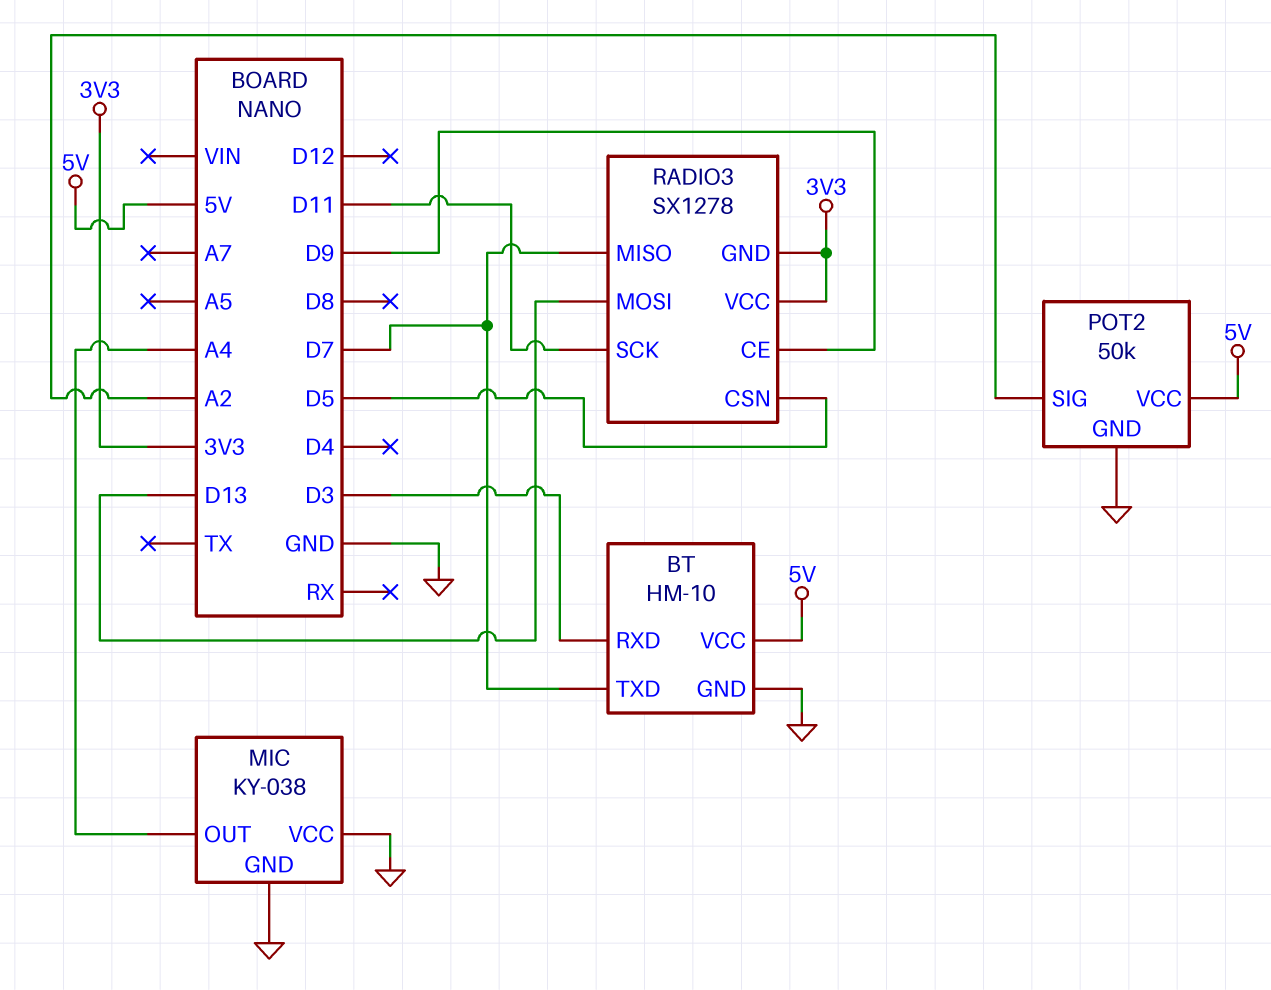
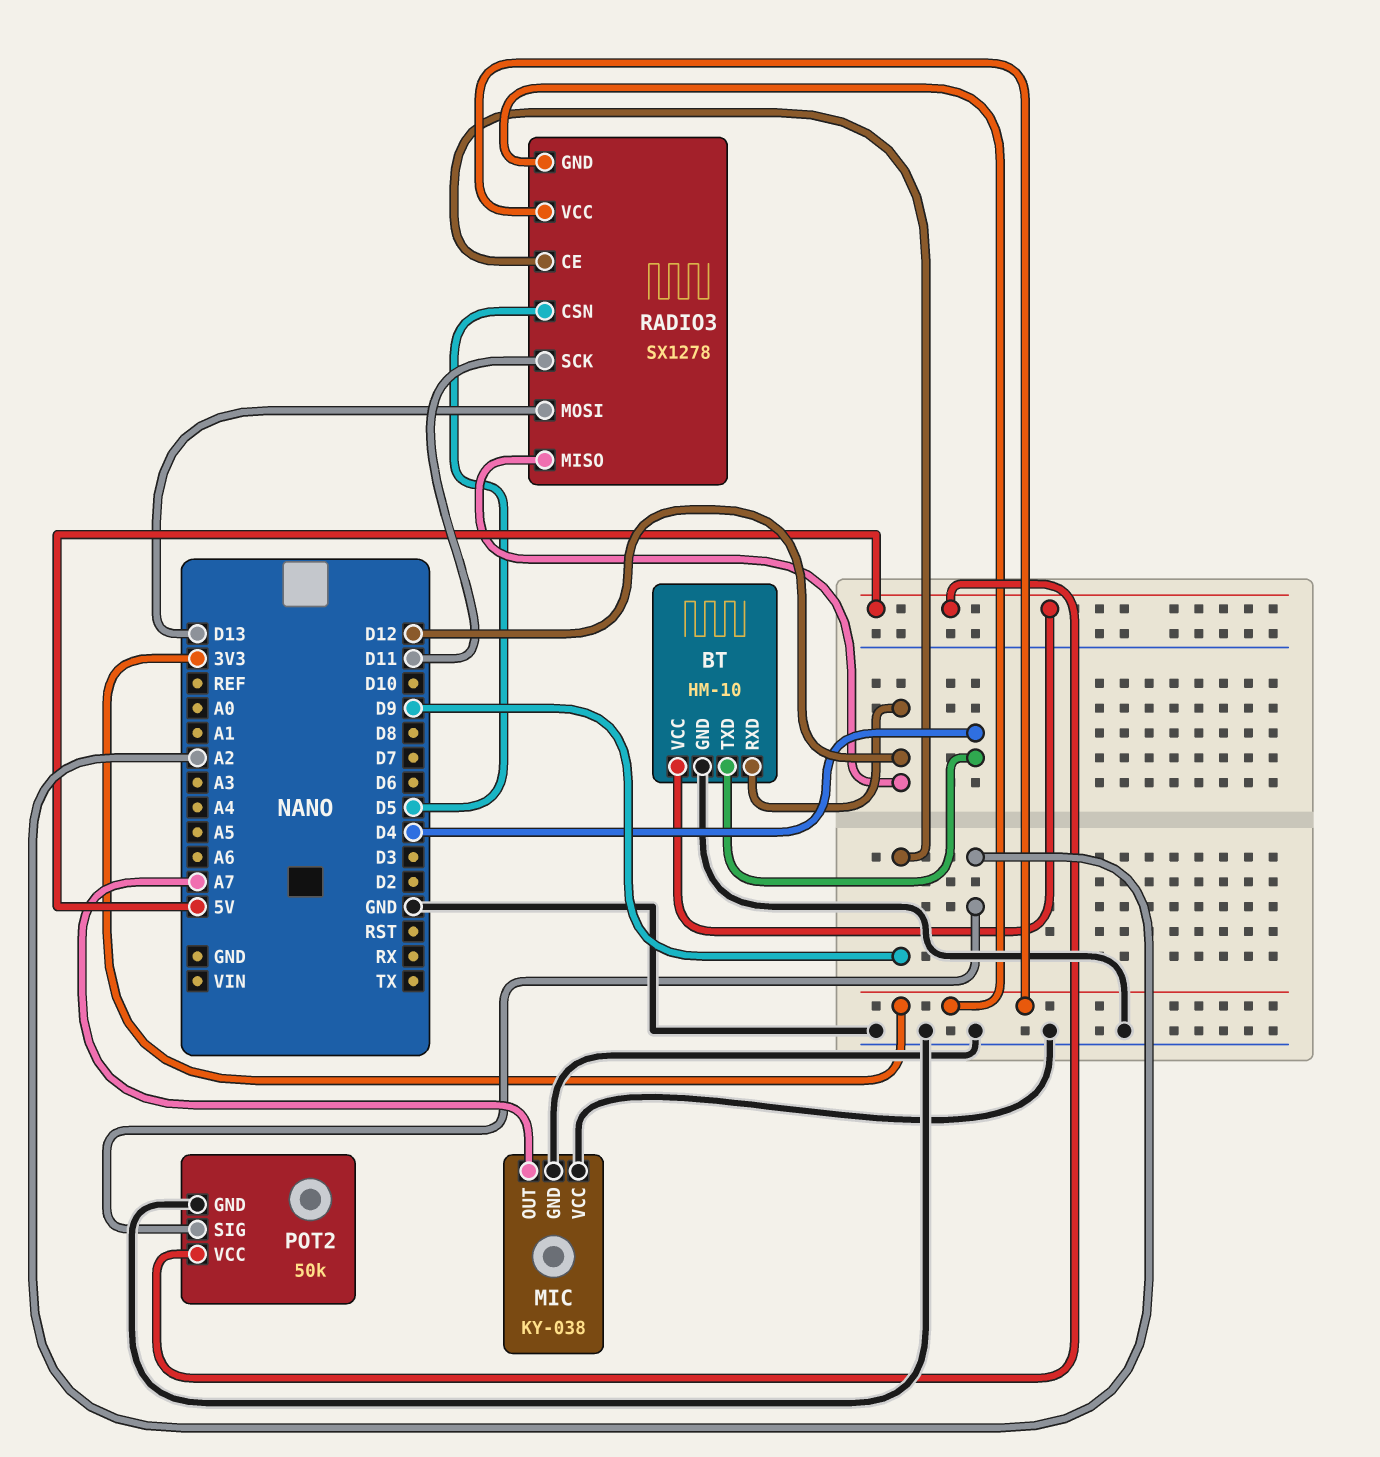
BT pin RXD: D3 -> D12
BT pin TXD: D7 -> D4
MIC pin OUT: A4 -> A7
RADIO3 pin MISO: D7 -> D12

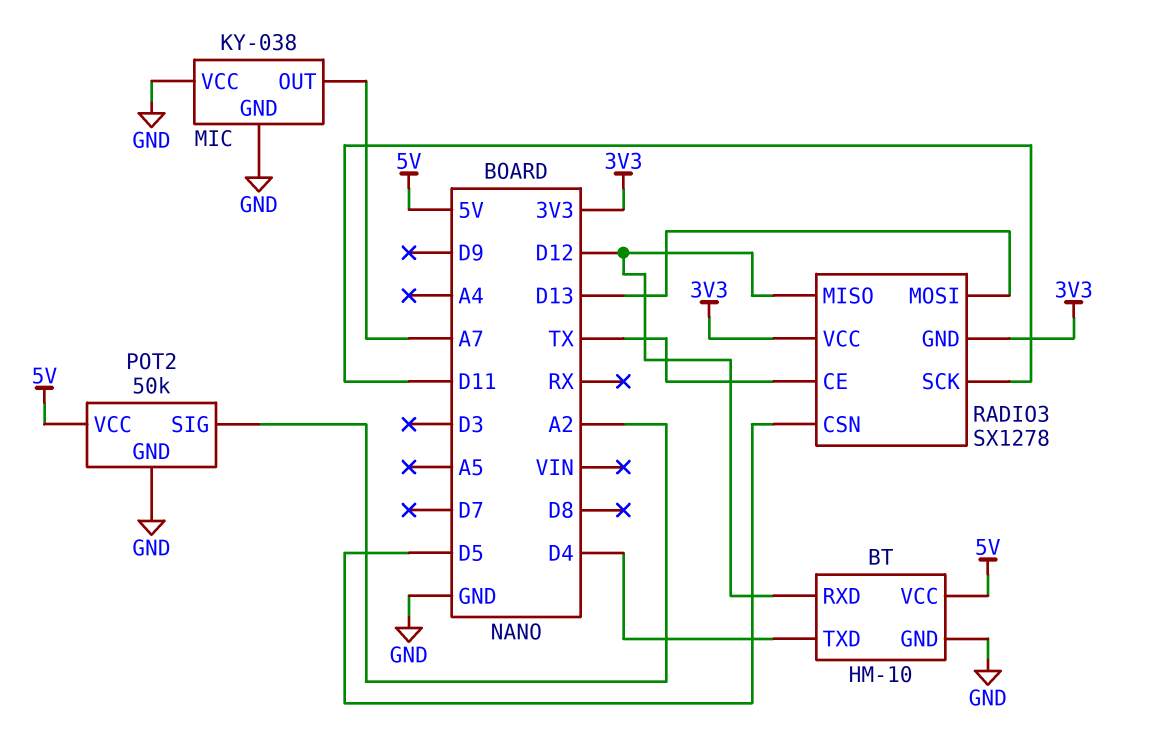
RADIO3 pin CE: D9 -> TX

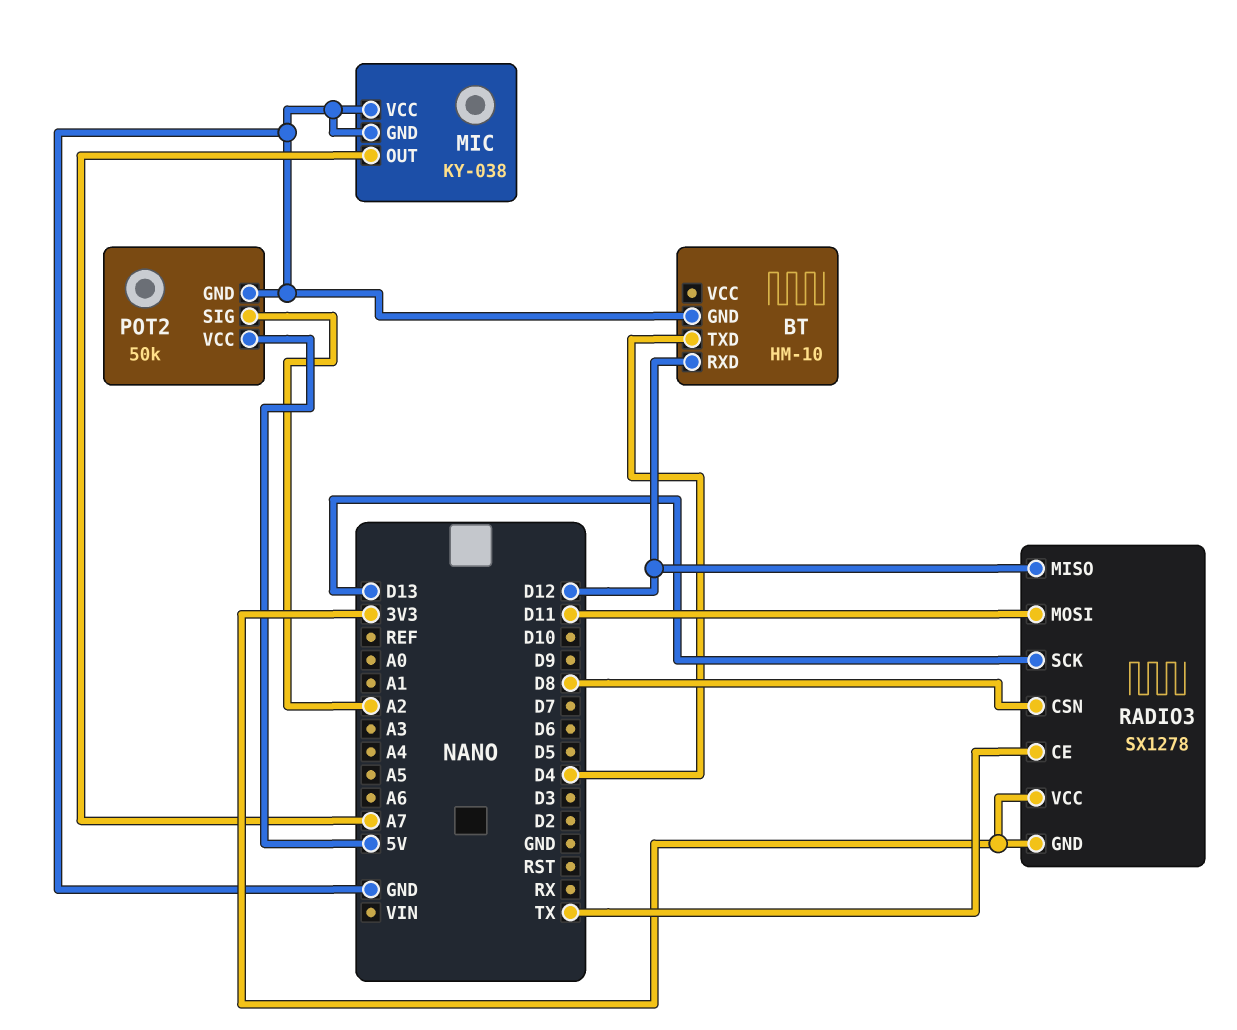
BT pin VCC: 5V -> none
RADIO3 pin CSN: D5 -> D8
RADIO3 pin MOSI: D13 -> D11
RADIO3 pin SCK: D11 -> D13

